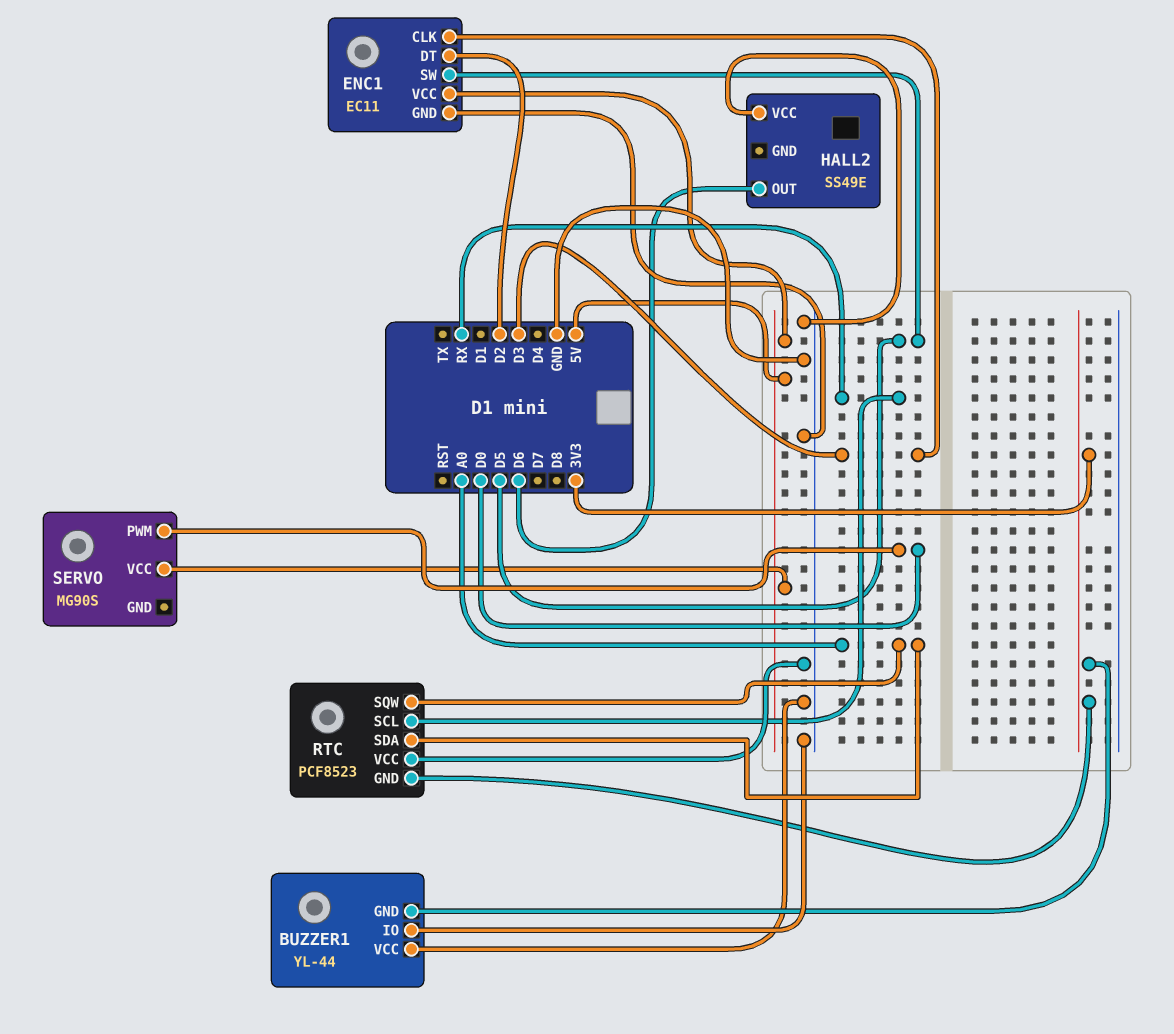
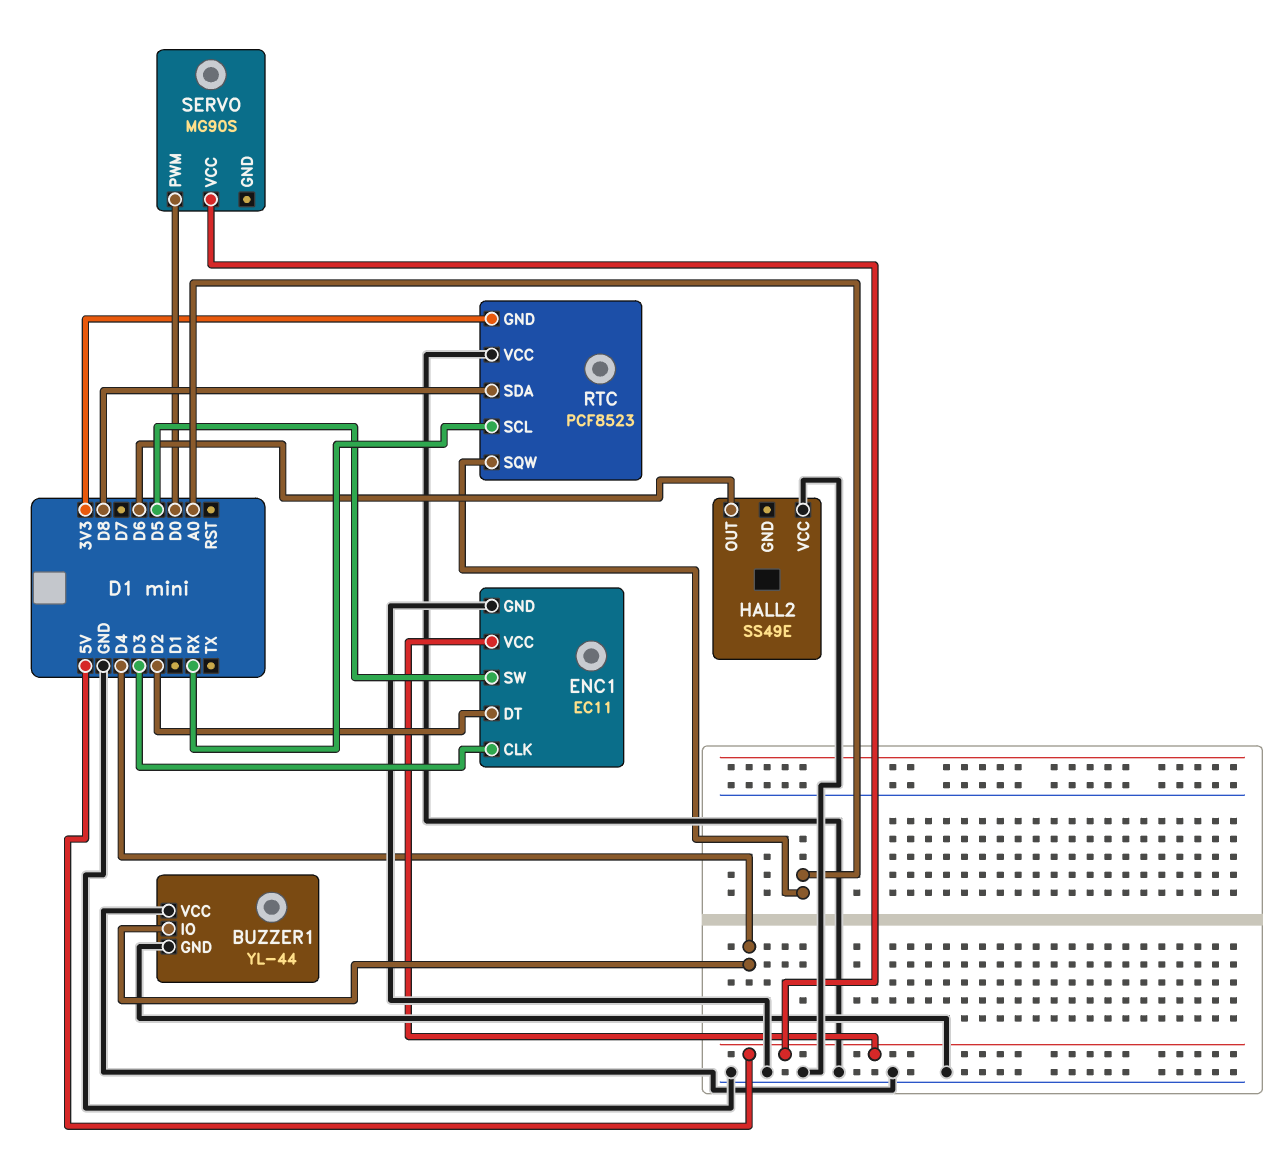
BUZZER1 pin GND: 3V3 -> GND
BUZZER1 pin IO: GND -> D4
RTC pin SDA: A0 -> D8

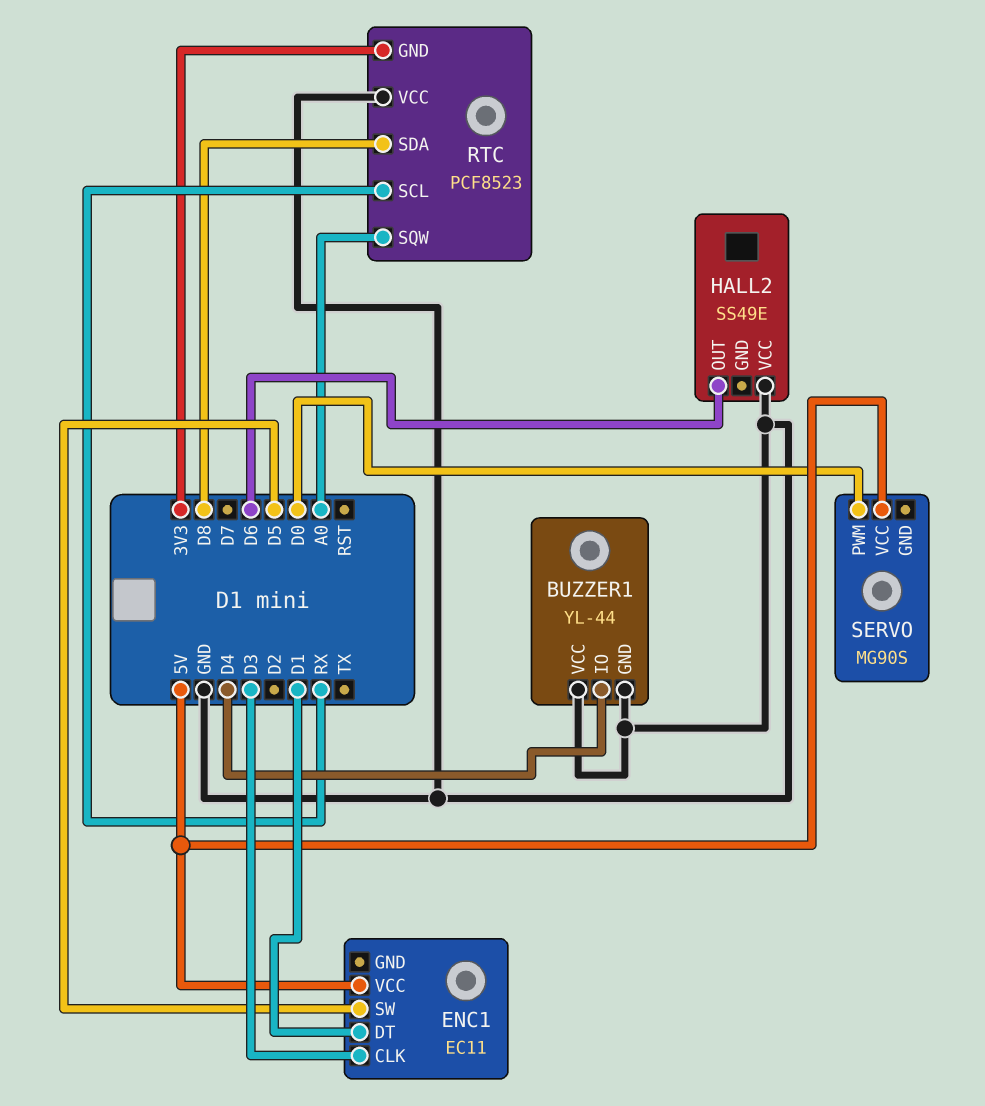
ENC1 pin DT: D2 -> D1
ENC1 pin GND: GND -> none

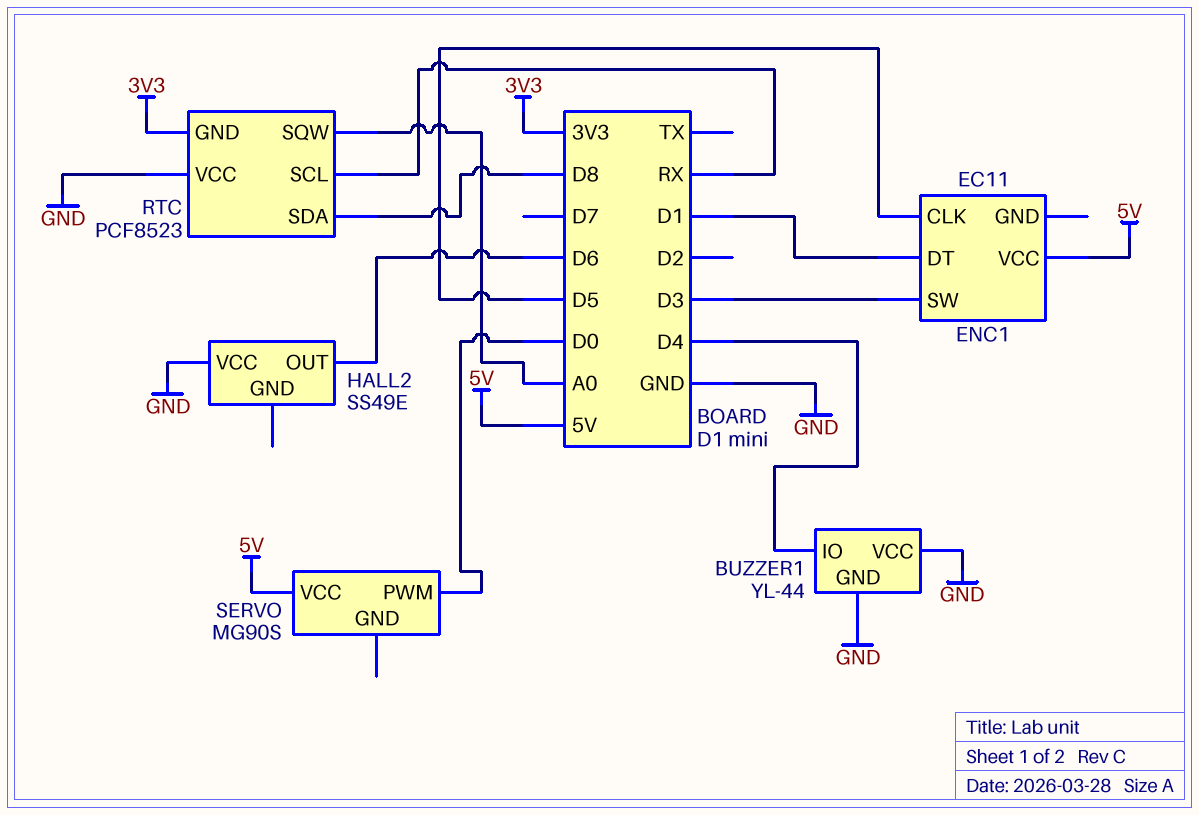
ENC1 pin CLK: D3 -> D5
ENC1 pin SW: D5 -> D3

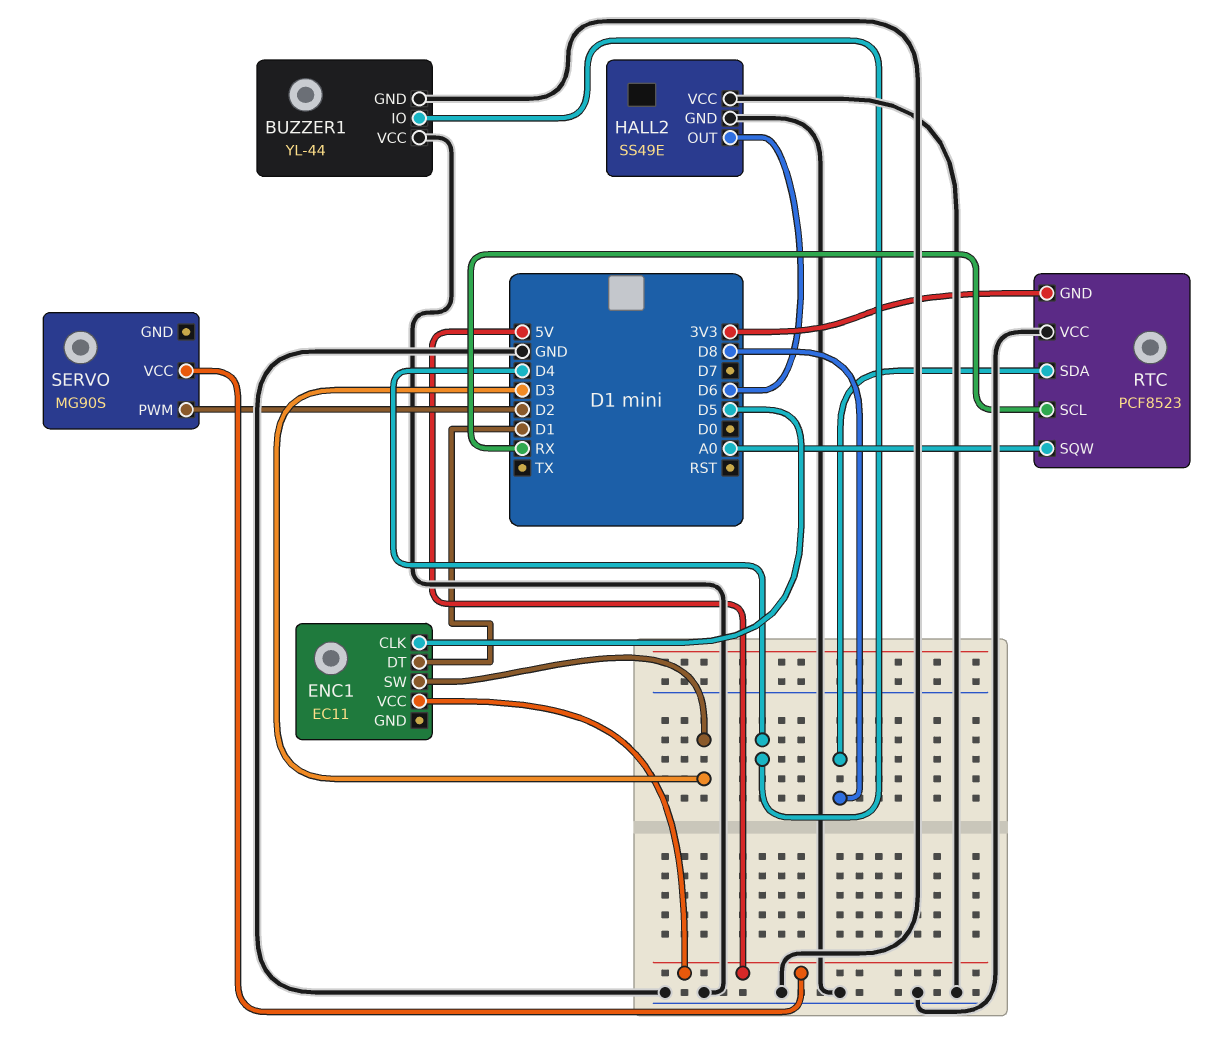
HALL2 pin GND: none -> GND
SERVO pin PWM: D0 -> D2

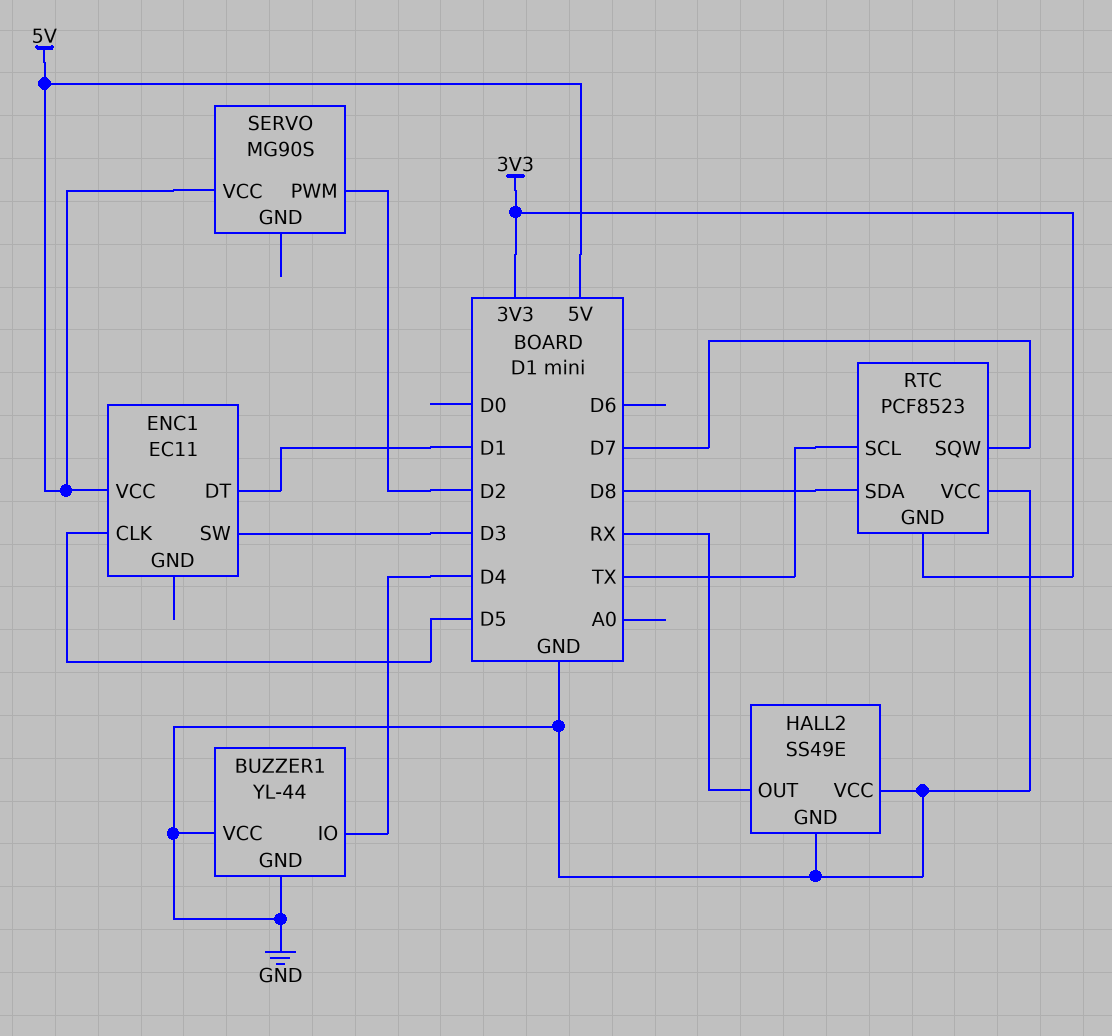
HALL2 pin OUT: D6 -> RX
RTC pin SCL: RX -> TX
RTC pin SQW: A0 -> D7

